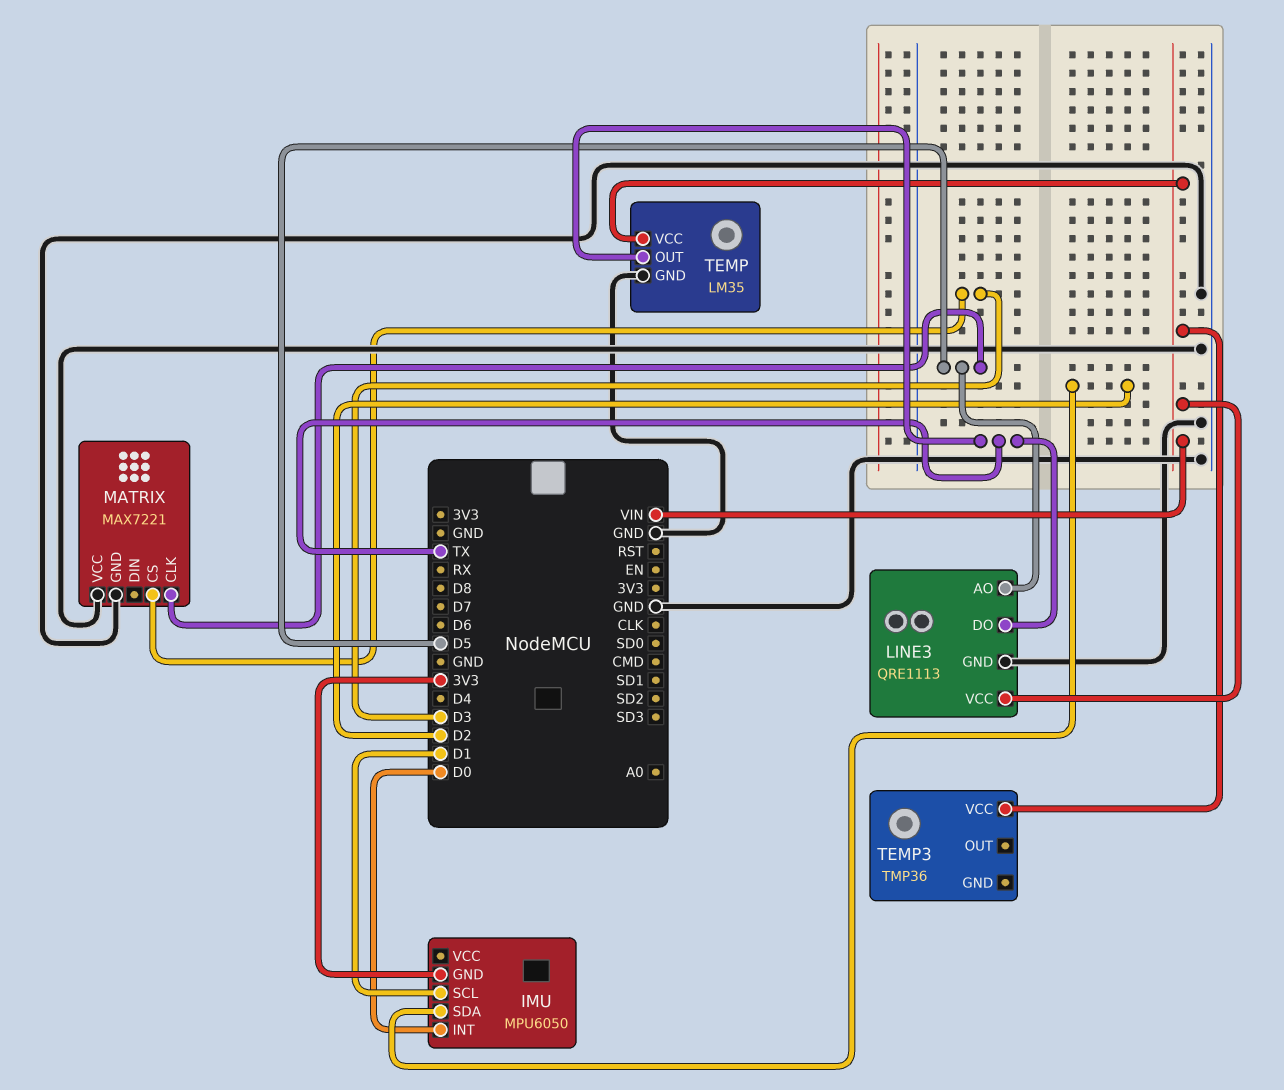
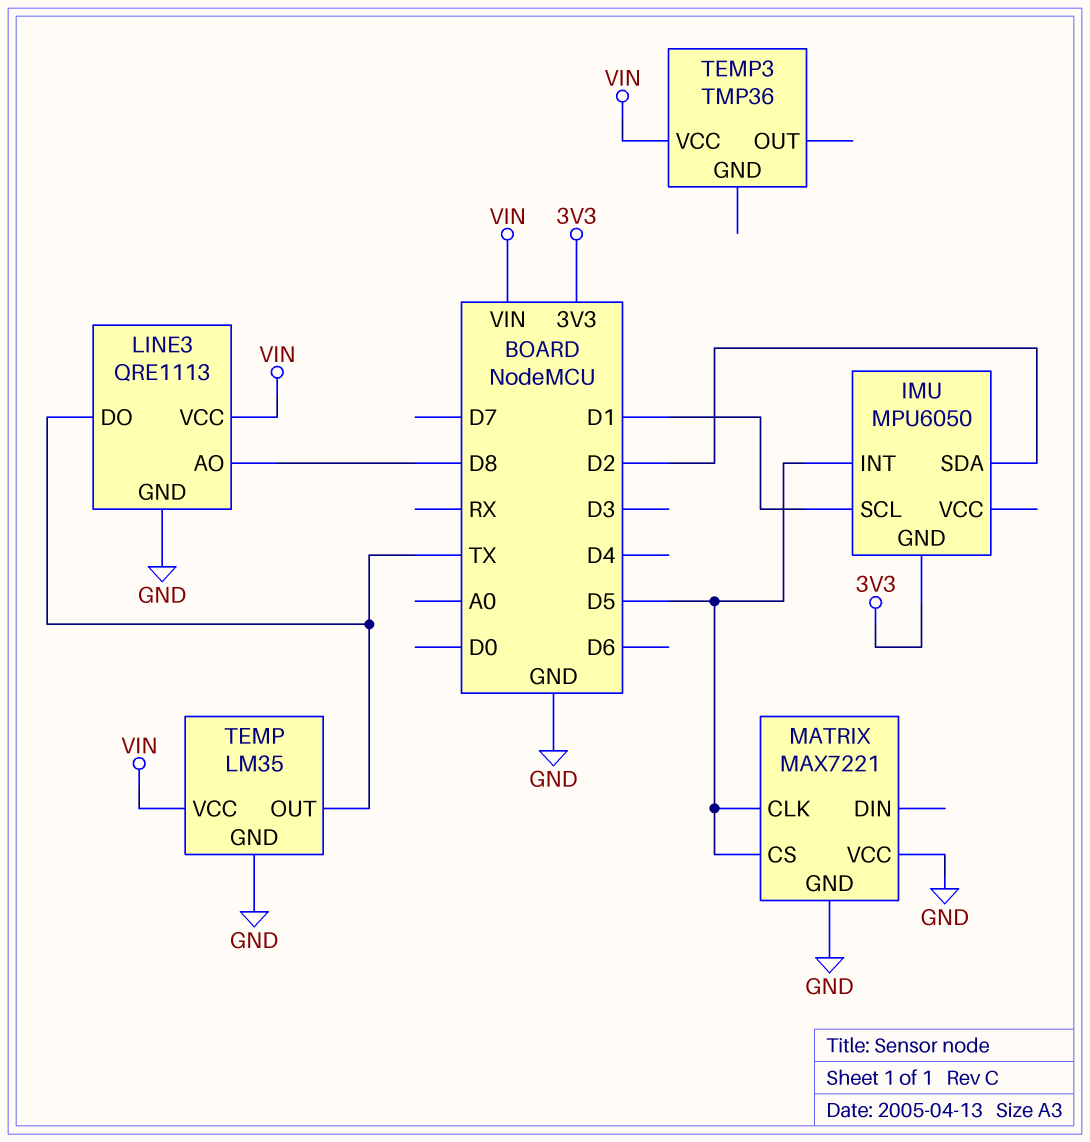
IMU pin INT: D0 -> D5
LINE3 pin AO: D5 -> D8
MATRIX pin CS: D3 -> D5

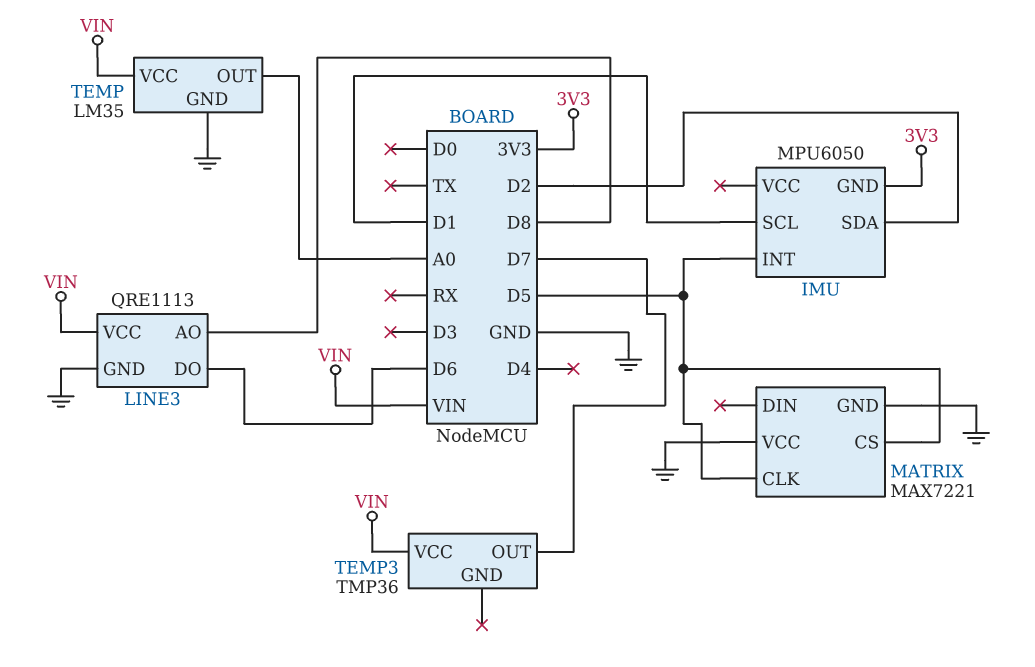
LINE3 pin DO: TX -> D6
TEMP pin OUT: TX -> A0
TEMP3 pin OUT: none -> D7

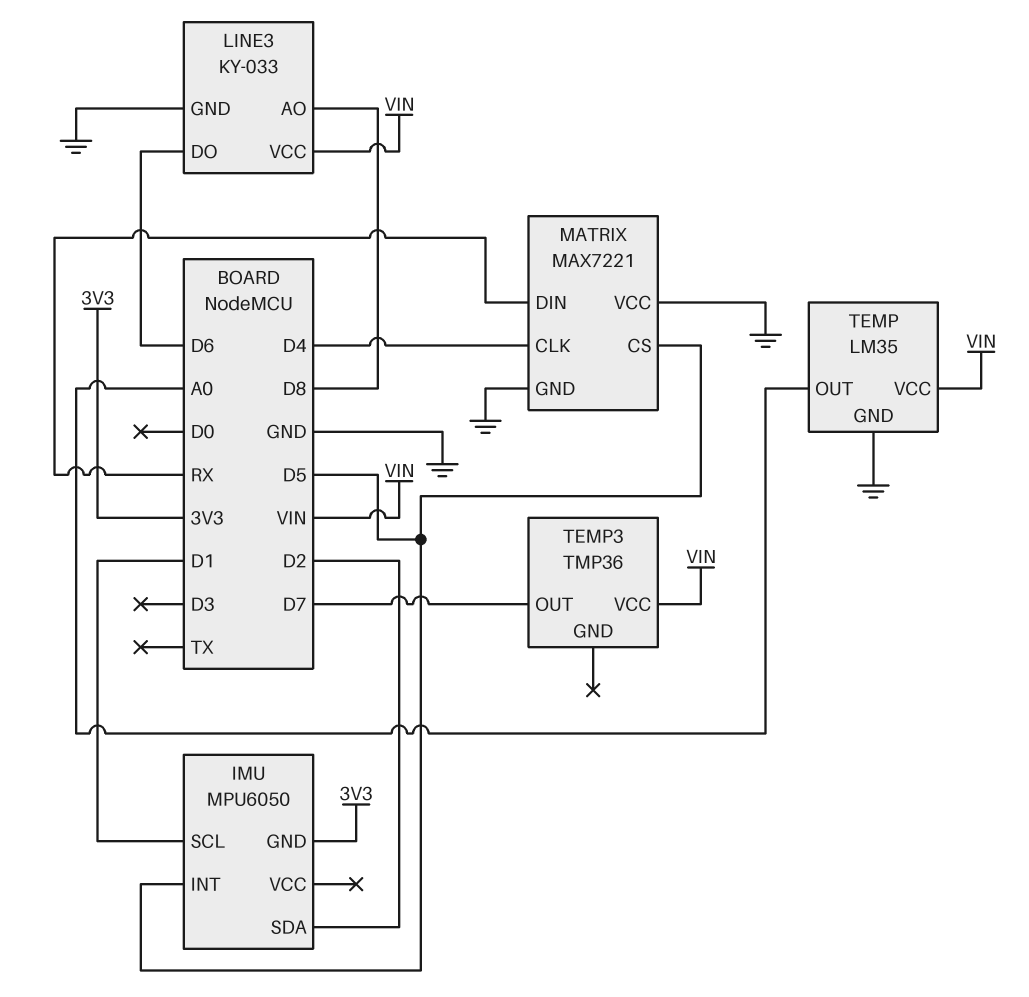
LINE3: QRE1113 -> KY-033
MATRIX pin CLK: D5 -> D4
MATRIX pin DIN: none -> RX

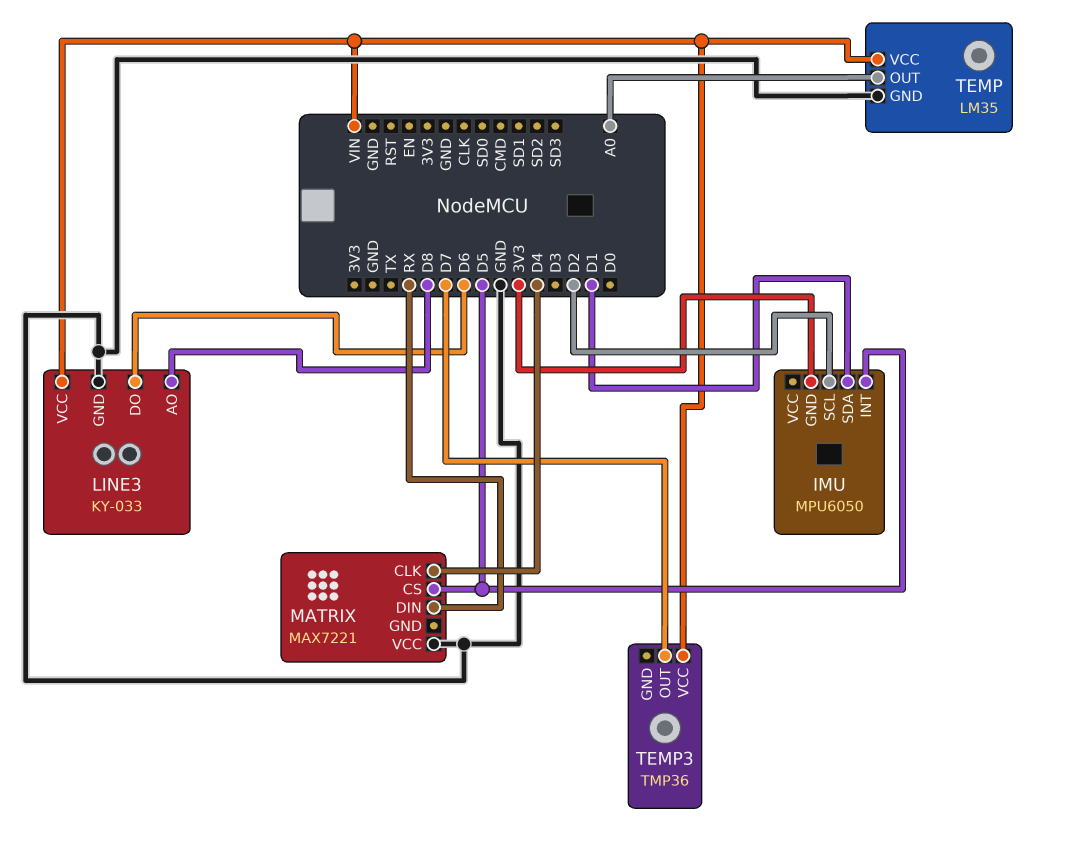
IMU pin SCL: D1 -> D2
IMU pin SDA: D2 -> D1
MATRIX pin GND: GND -> none

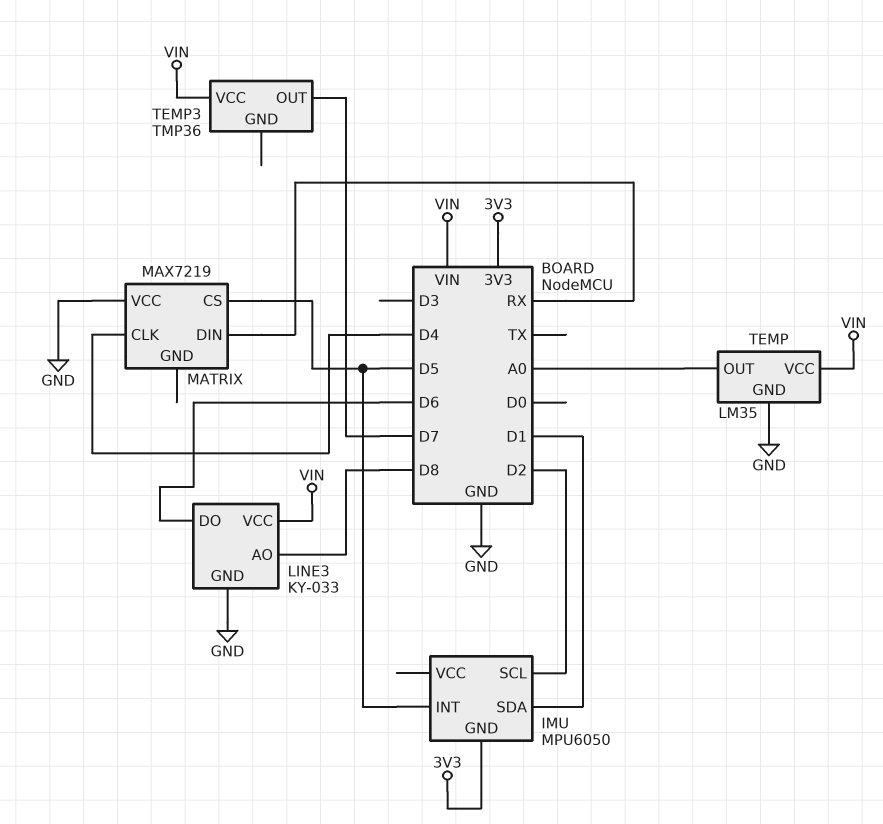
MATRIX: MAX7221 -> MAX7219

